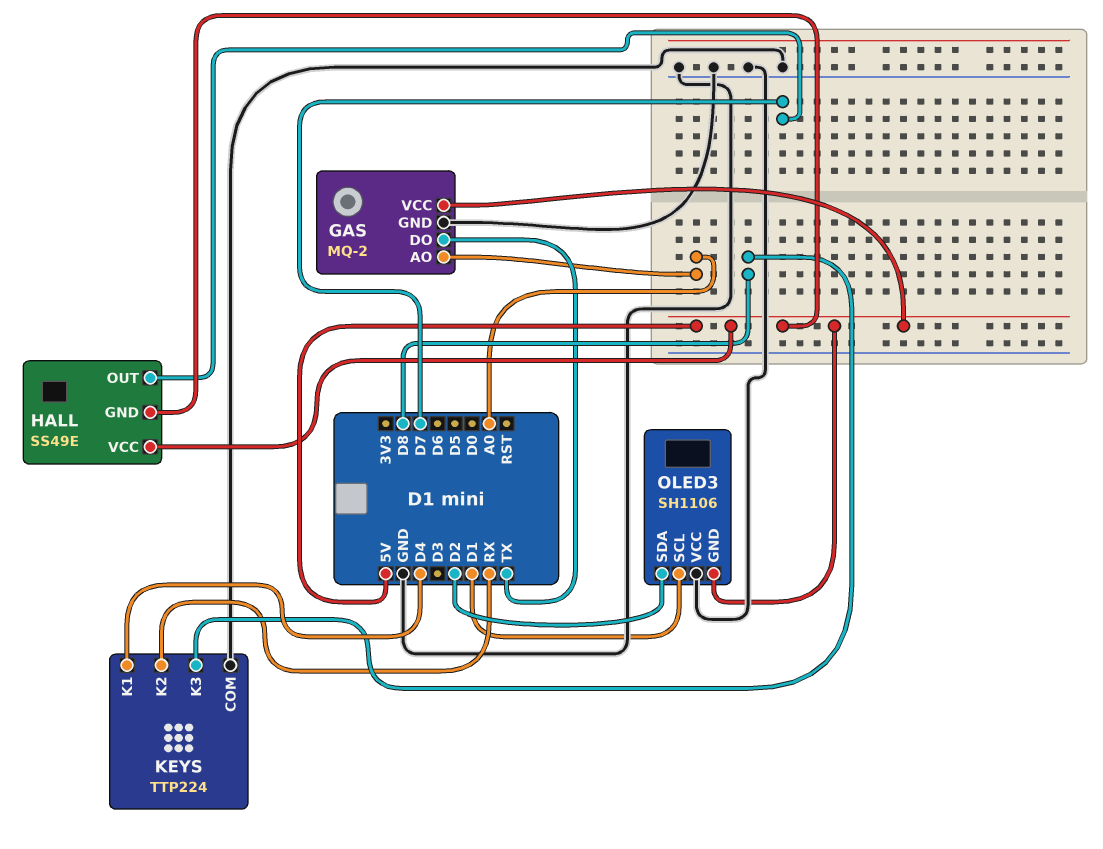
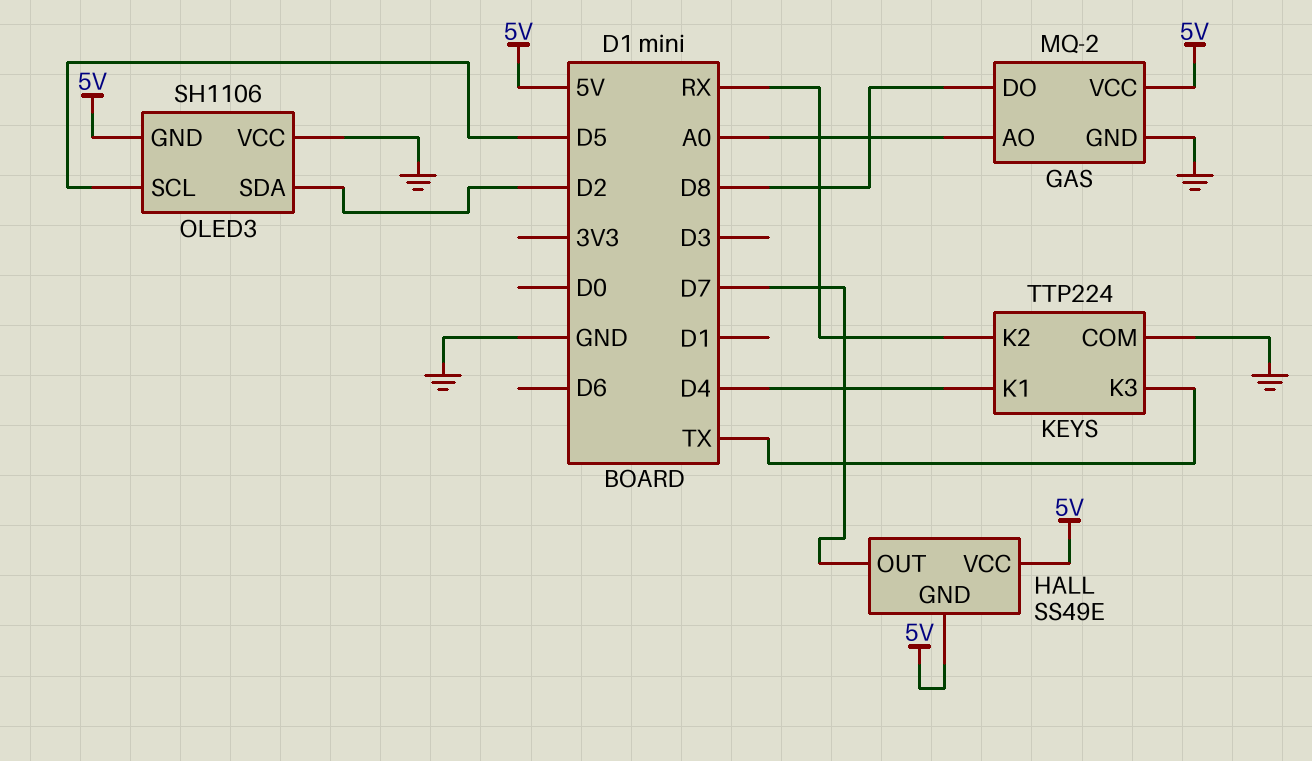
GAS pin DO: TX -> D8
KEYS pin K3: D8 -> TX
OLED3 pin SCL: D1 -> D5

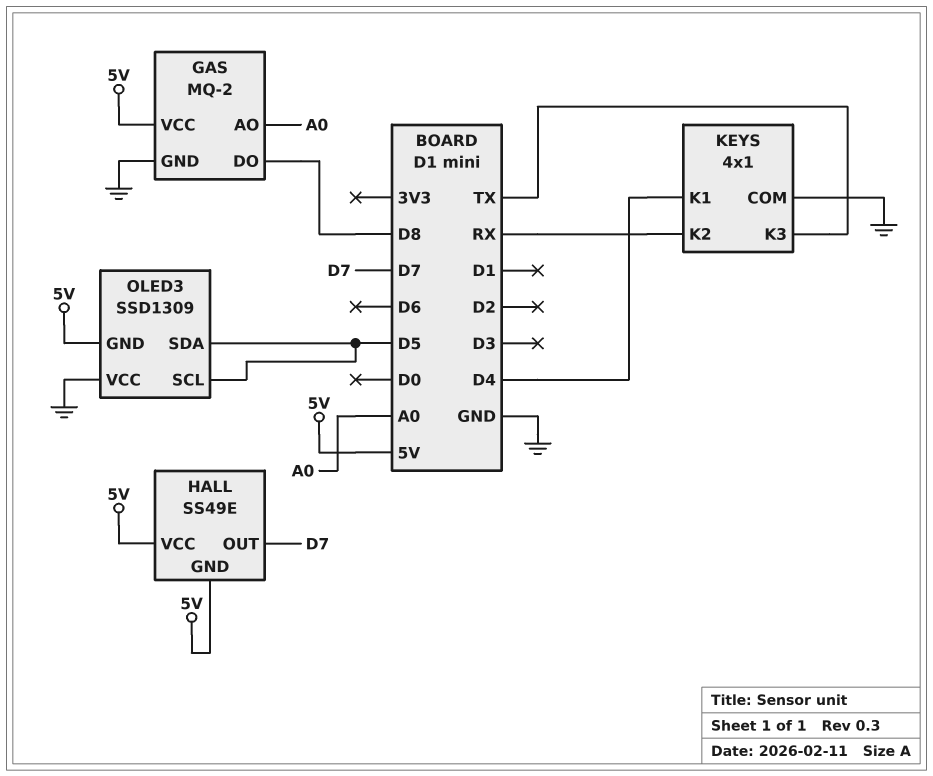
KEYS: TTP224 -> 4x1
OLED3: SH1106 -> SSD1309
OLED3 pin SDA: D2 -> D5

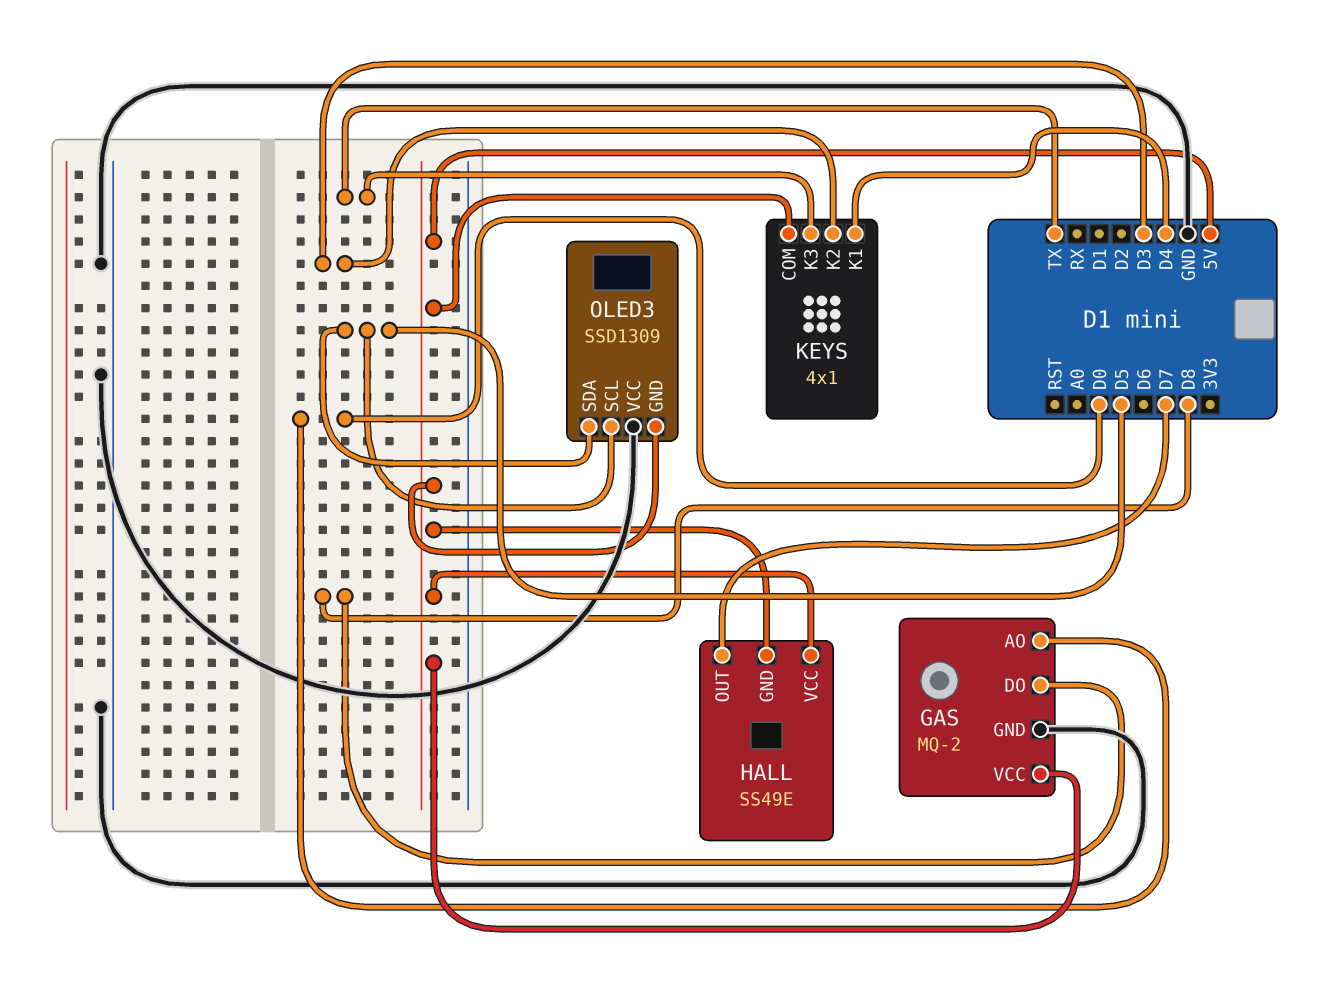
GAS pin AO: A0 -> D0
KEYS pin COM: GND -> 5V
KEYS pin K2: RX -> D3

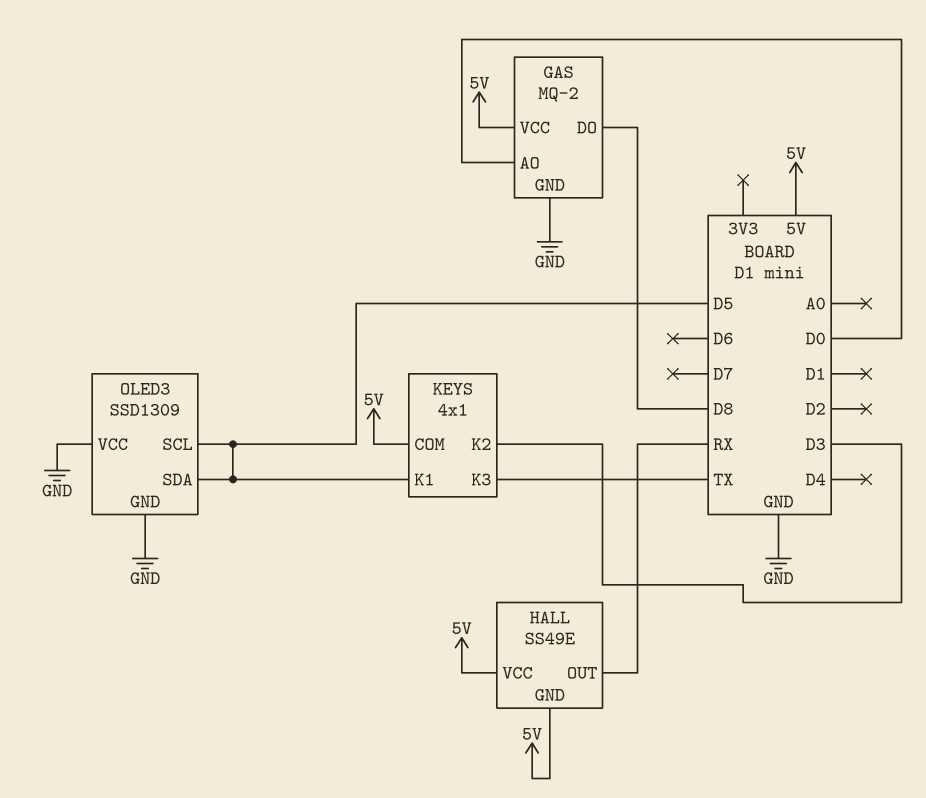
HALL pin OUT: D7 -> RX
KEYS pin K1: D4 -> D5
OLED3 pin GND: 5V -> GND

